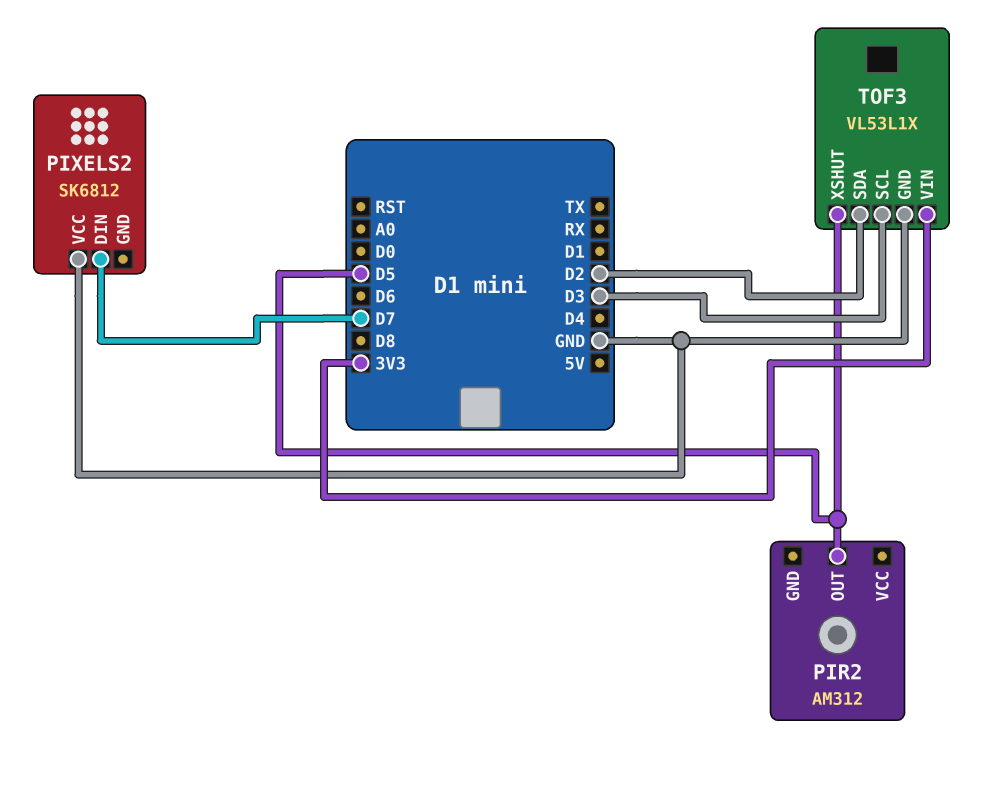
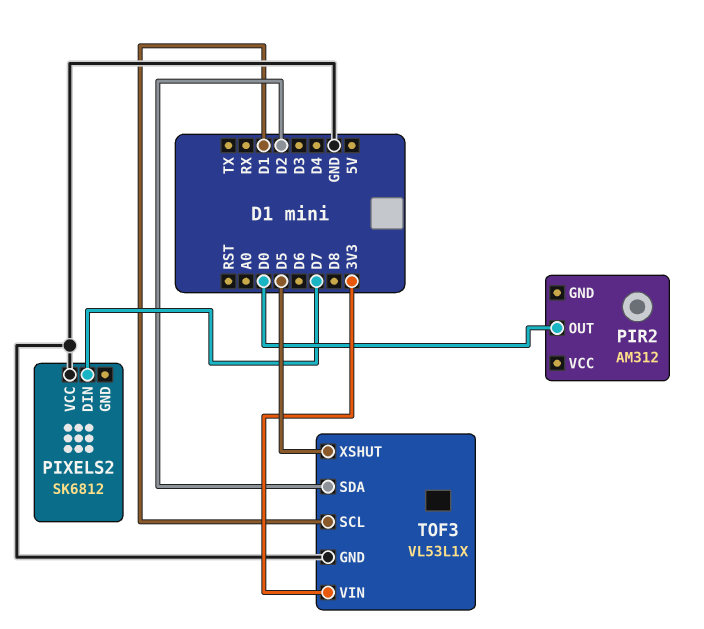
PIR2 pin OUT: D5 -> D0
TOF3 pin SCL: D3 -> D1

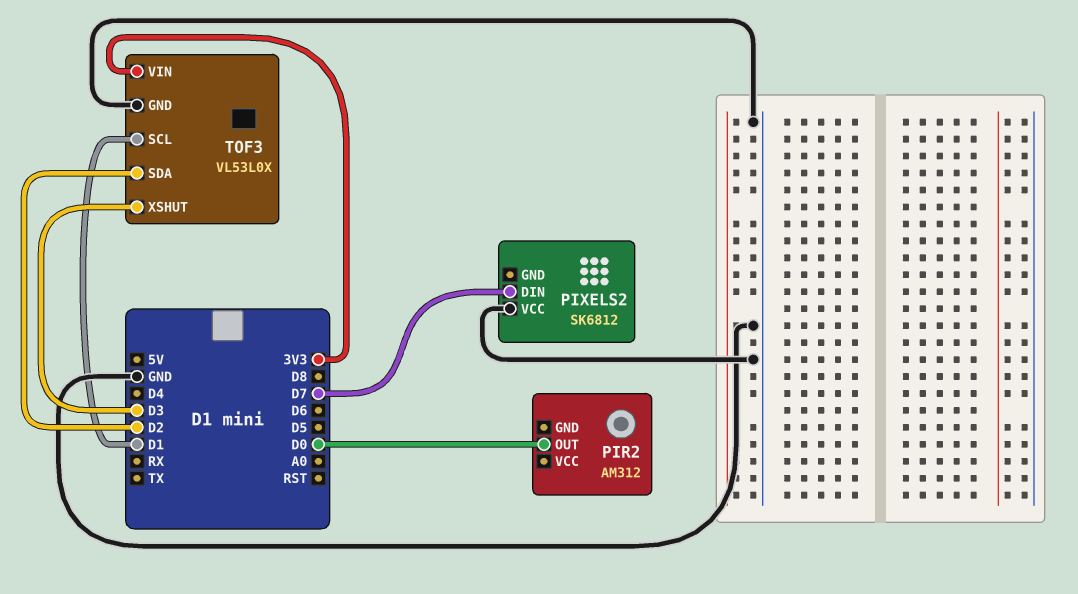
TOF3: VL53L1X -> VL53L0X
TOF3 pin XSHUT: D5 -> D3

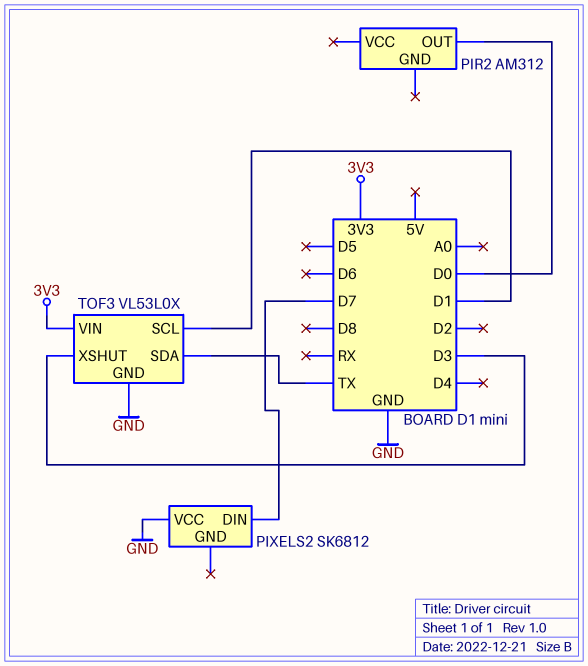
TOF3 pin SDA: D2 -> TX

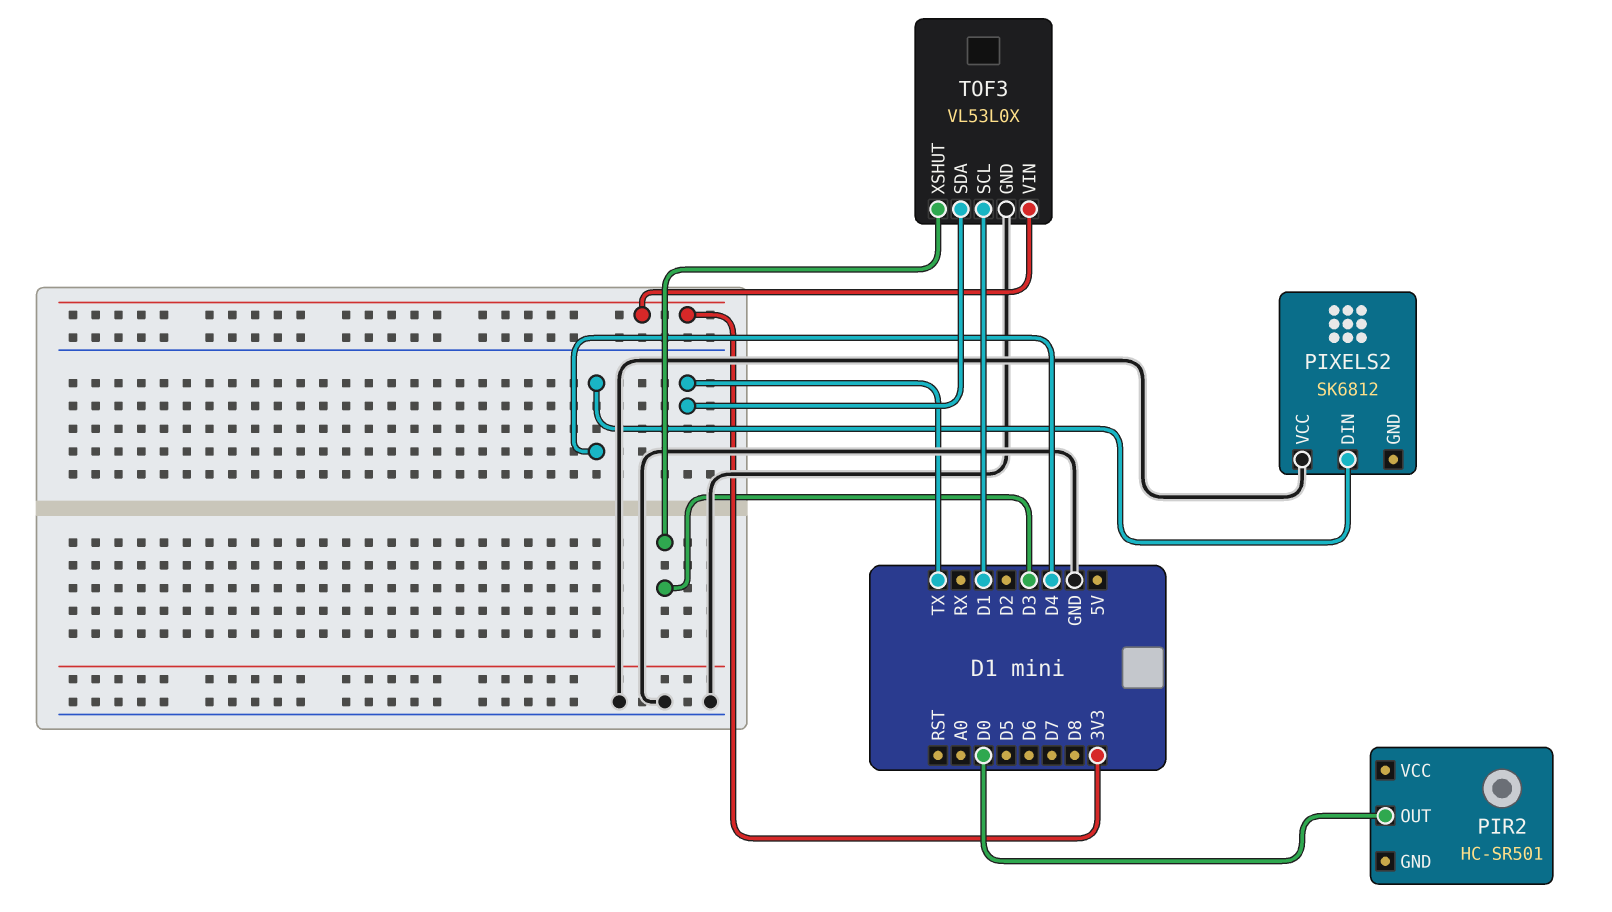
PIR2: AM312 -> HC-SR501
PIXELS2 pin DIN: D7 -> D4

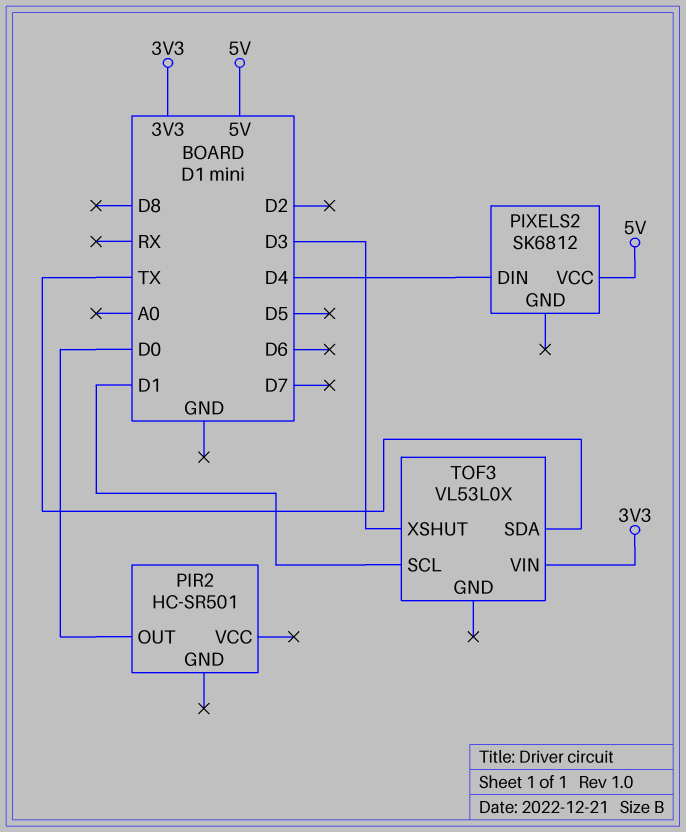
PIXELS2 pin VCC: GND -> 5V
TOF3 pin GND: GND -> none

